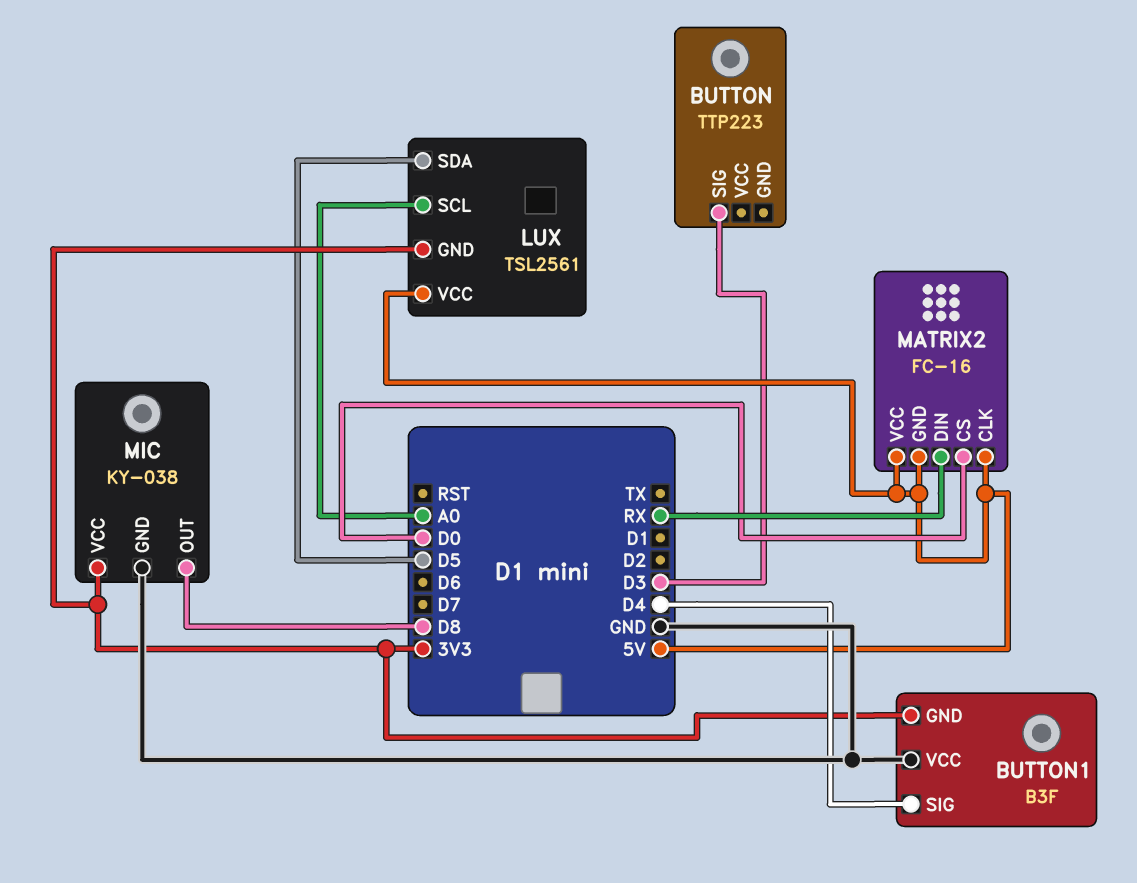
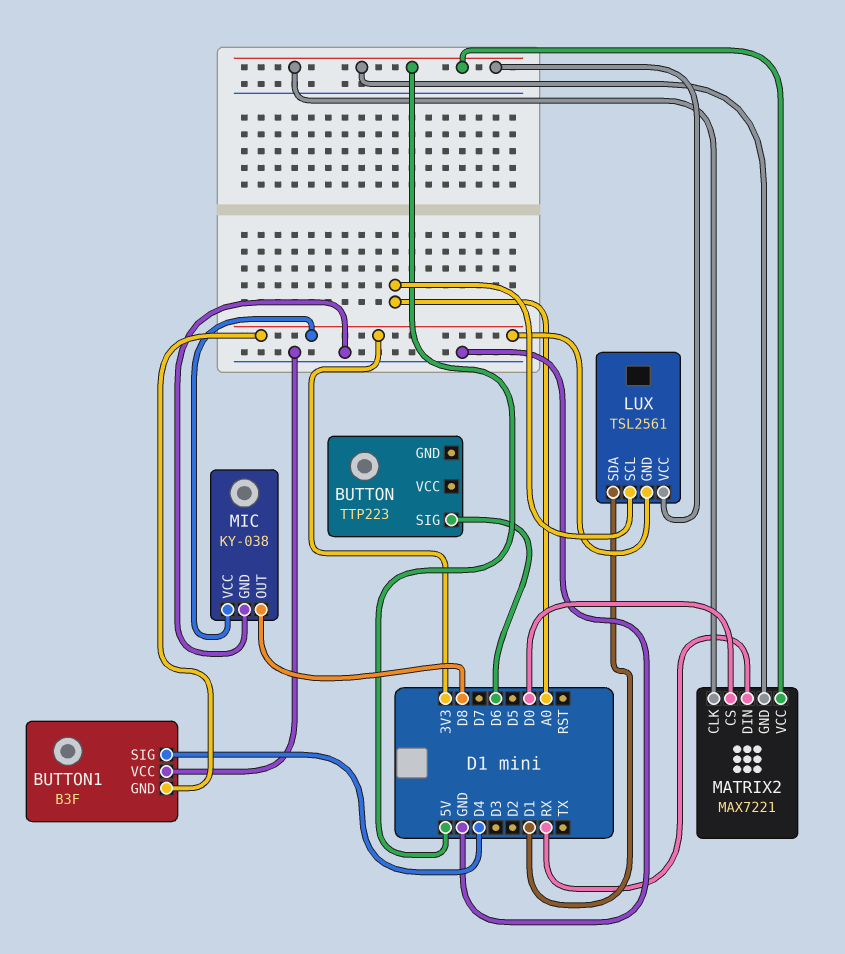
BUTTON pin SIG: D3 -> D6
LUX pin SDA: D5 -> D1
MATRIX2: FC-16 -> MAX7221

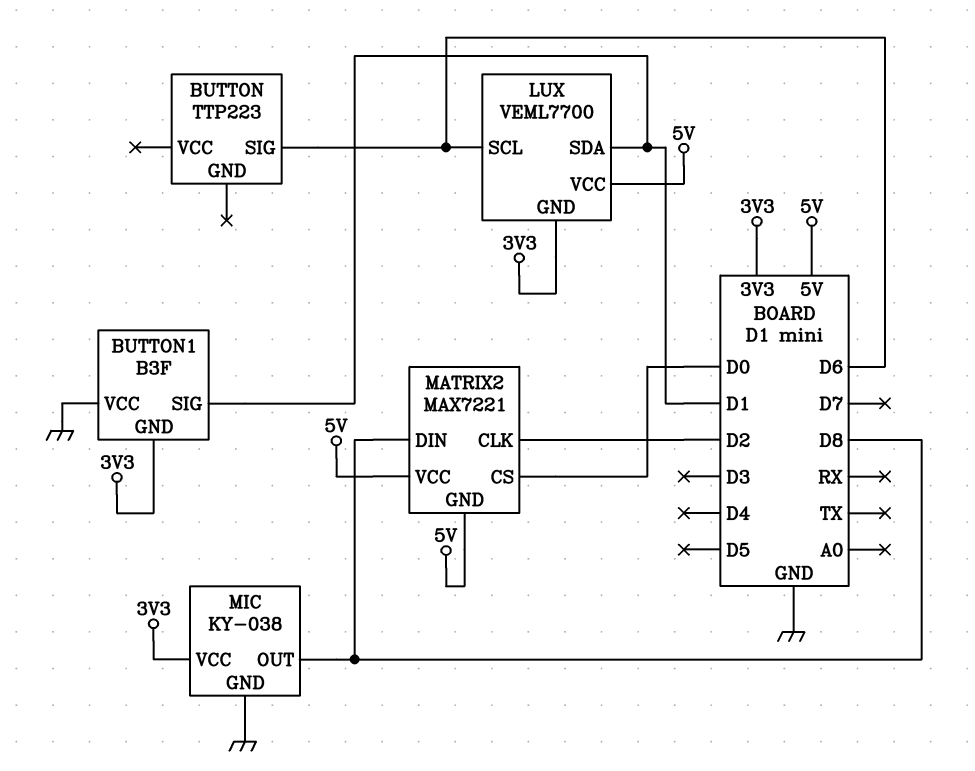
BUTTON1 pin SIG: D4 -> D1
LUX: TSL2561 -> VEML7700
LUX pin SCL: A0 -> D6
MATRIX2 pin CLK: 5V -> D2
MATRIX2 pin DIN: RX -> D8

